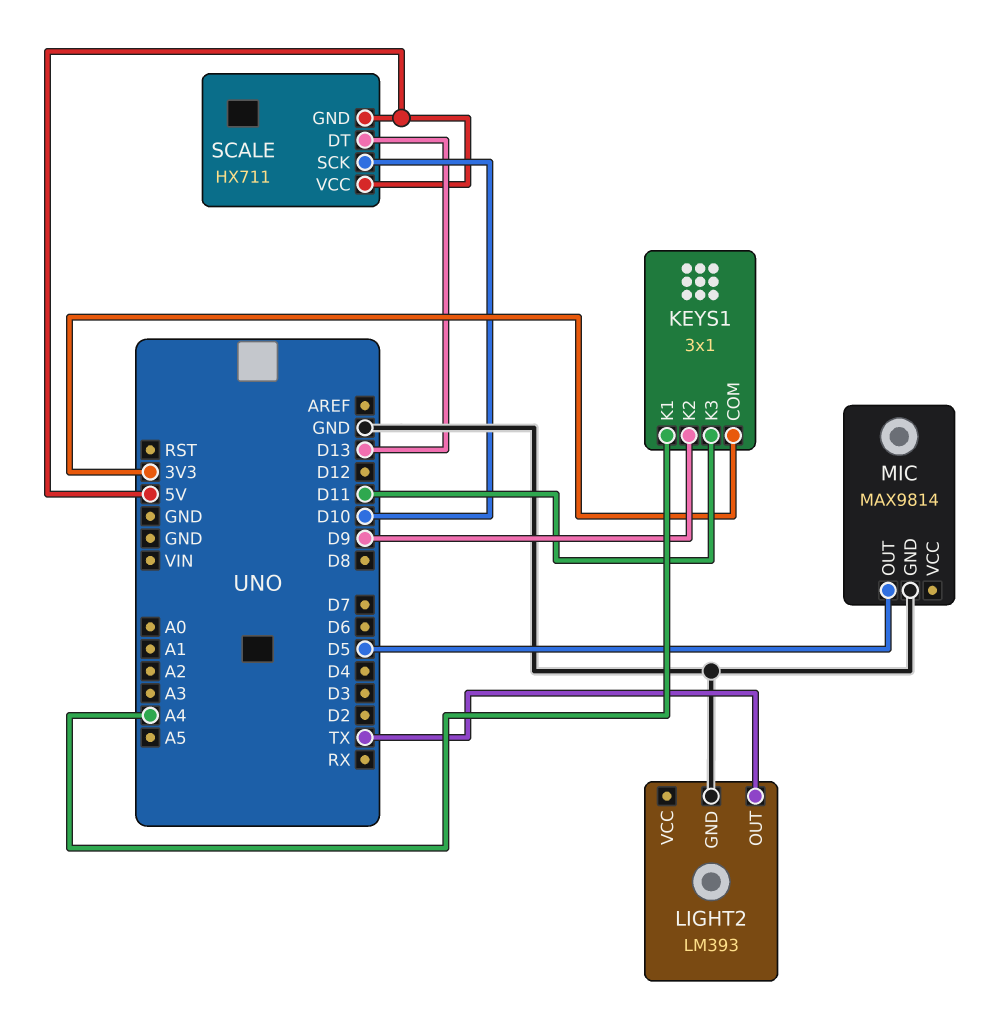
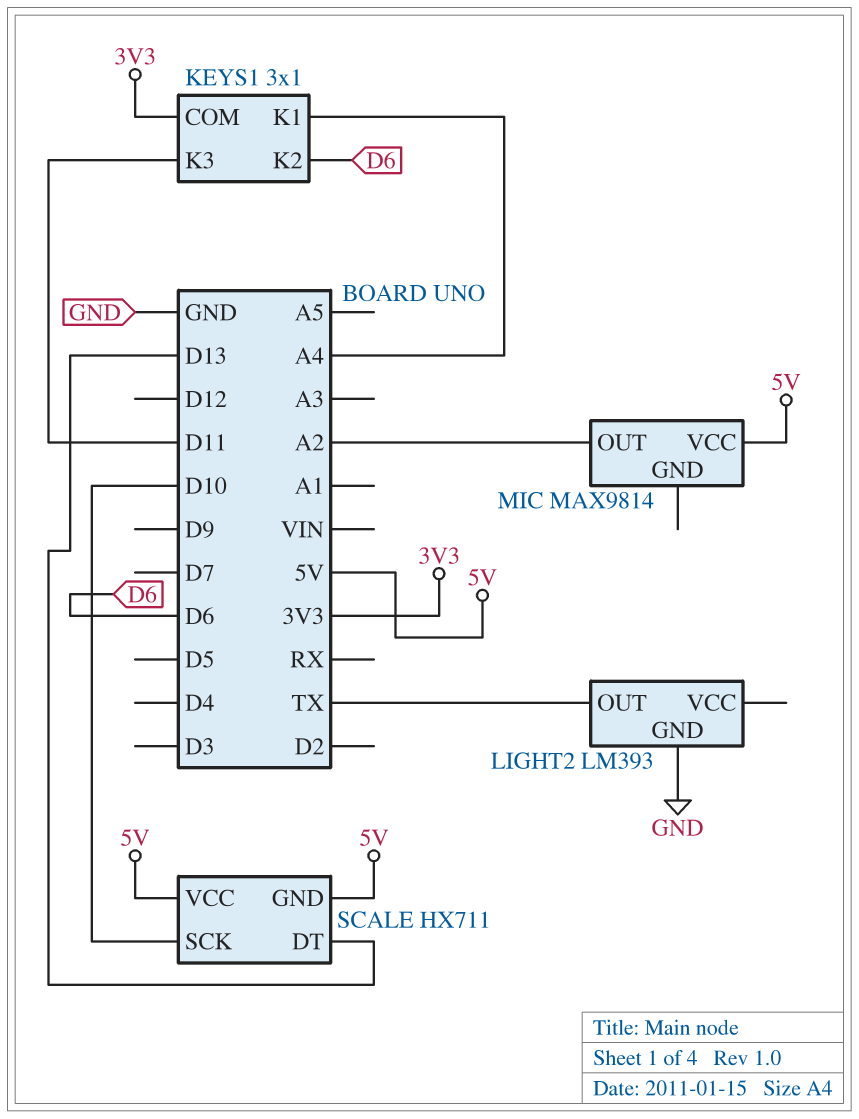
KEYS1 pin K2: D9 -> D6
MIC pin GND: GND -> none
MIC pin OUT: D5 -> A2
MIC pin VCC: none -> 5V

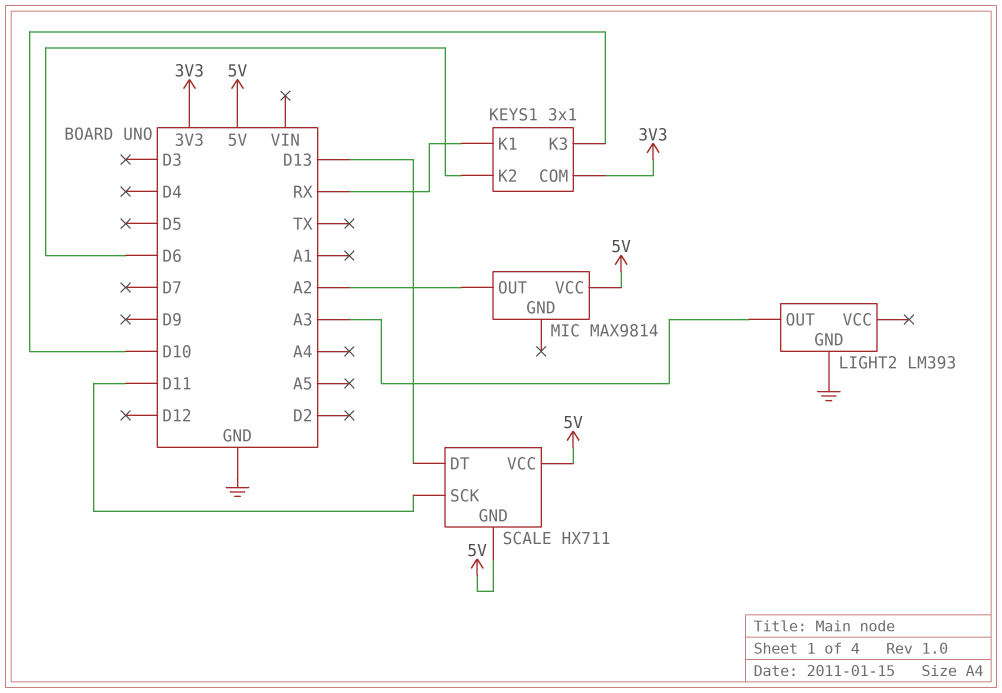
KEYS1 pin K1: A4 -> RX
KEYS1 pin K3: D11 -> D10
LIGHT2 pin OUT: TX -> A3
SCALE pin SCK: D10 -> D11

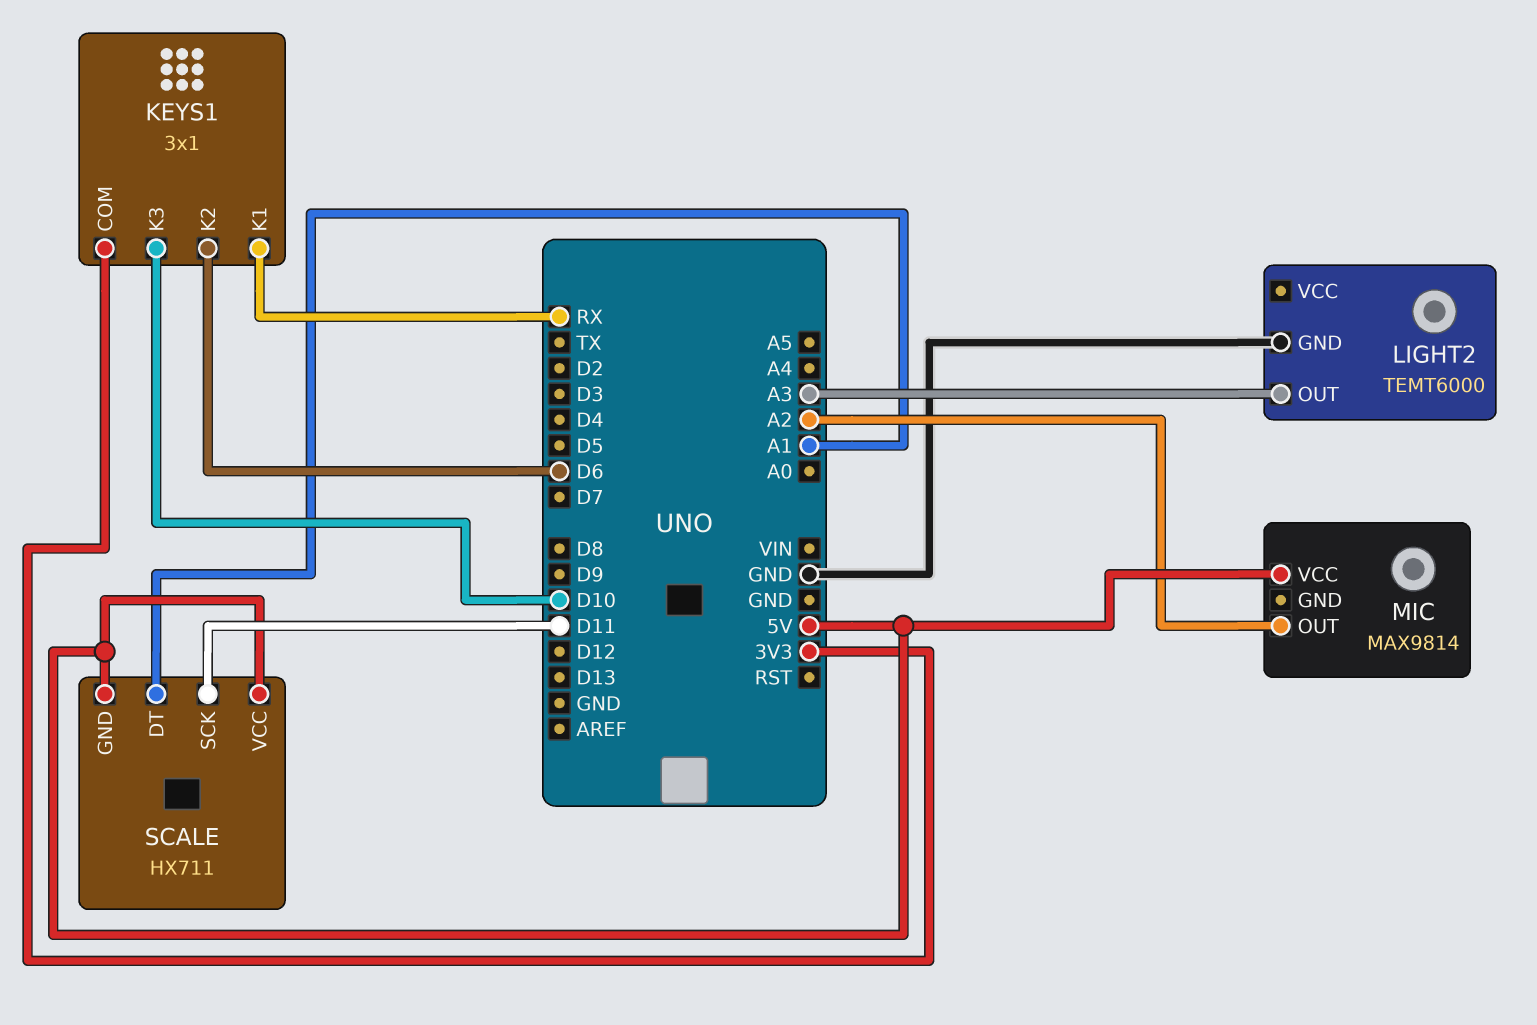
LIGHT2: LM393 -> TEMT6000
SCALE pin DT: D13 -> A1

